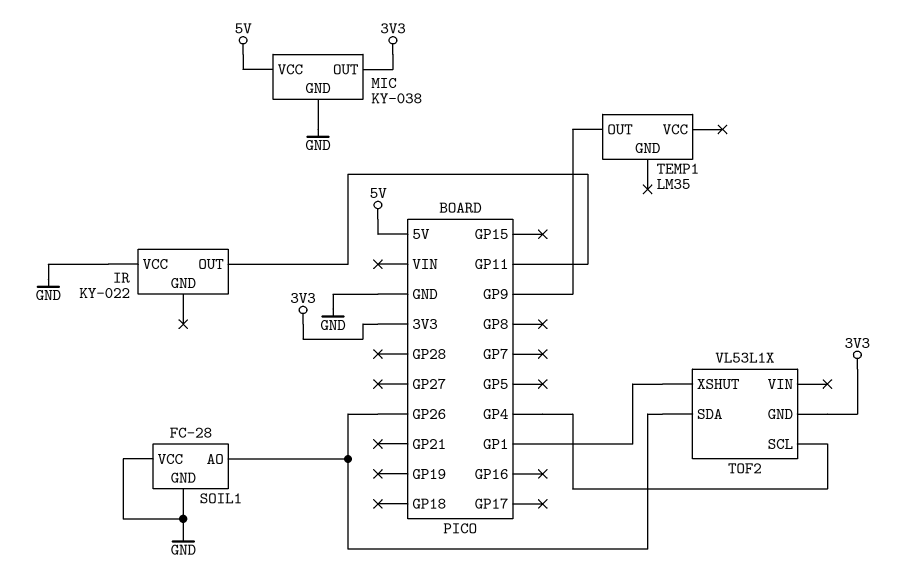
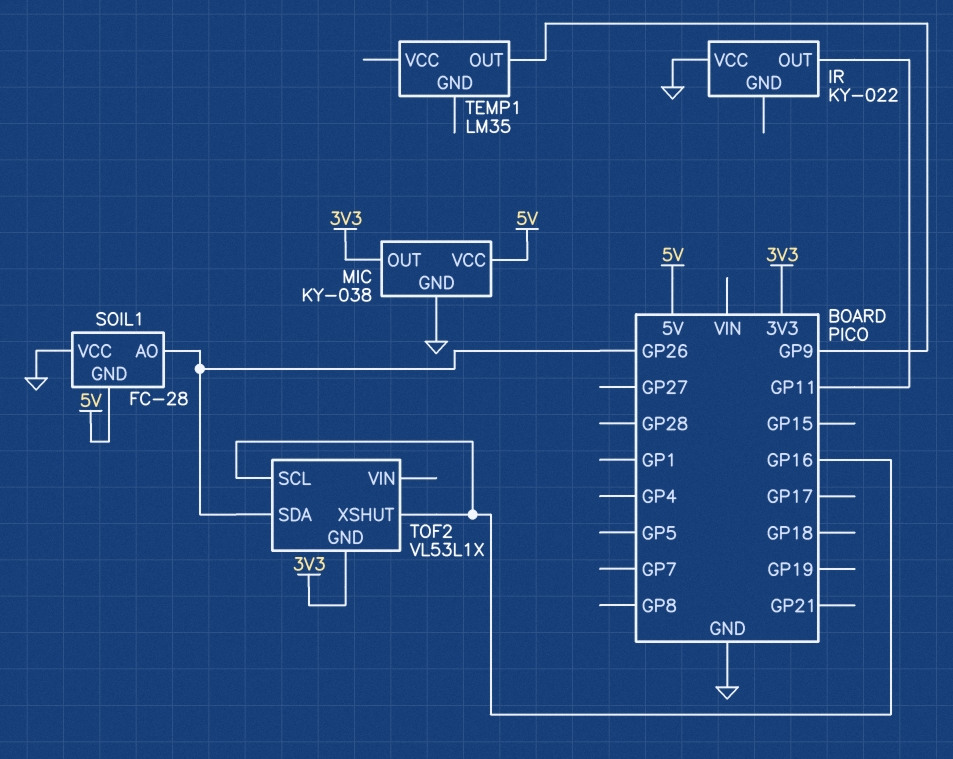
SOIL1 pin GND: GND -> 5V
TOF2 pin SCL: GP4 -> GP16
TOF2 pin XSHUT: GP1 -> GP16

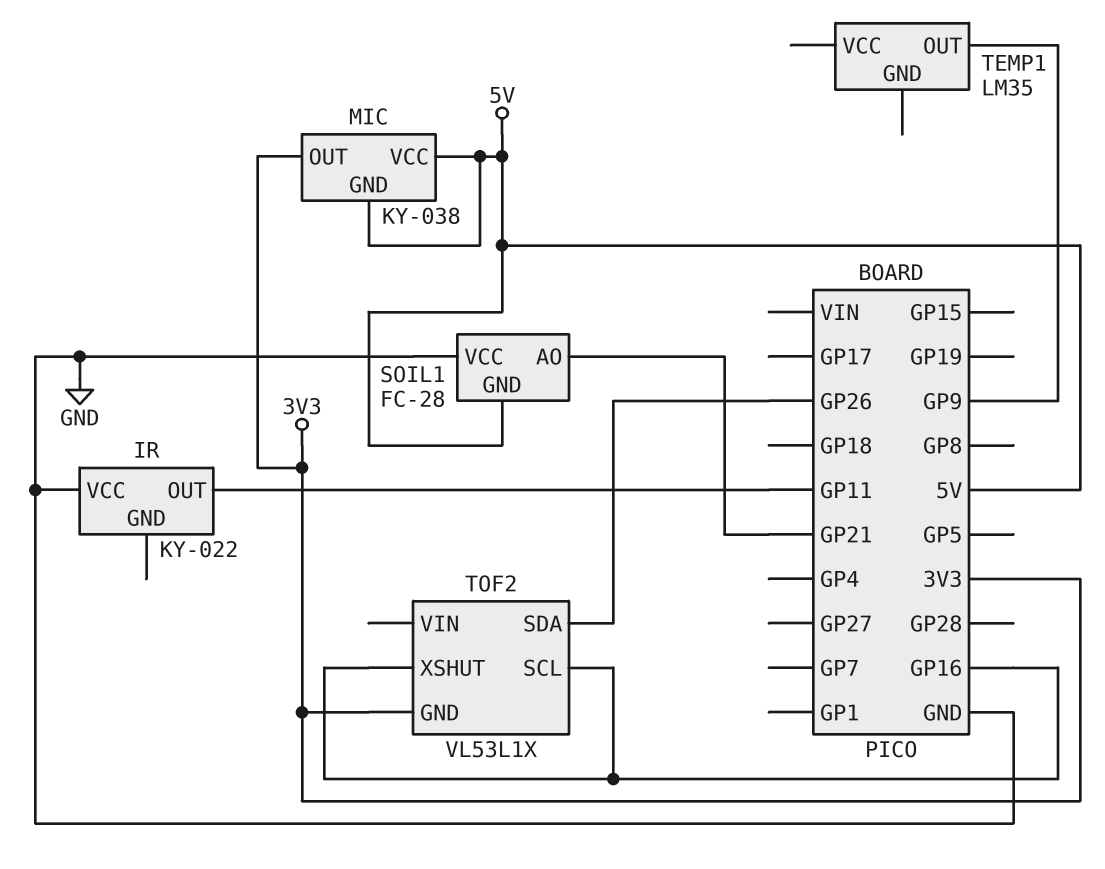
MIC pin GND: GND -> 5V
SOIL1 pin AO: GP26 -> GP21

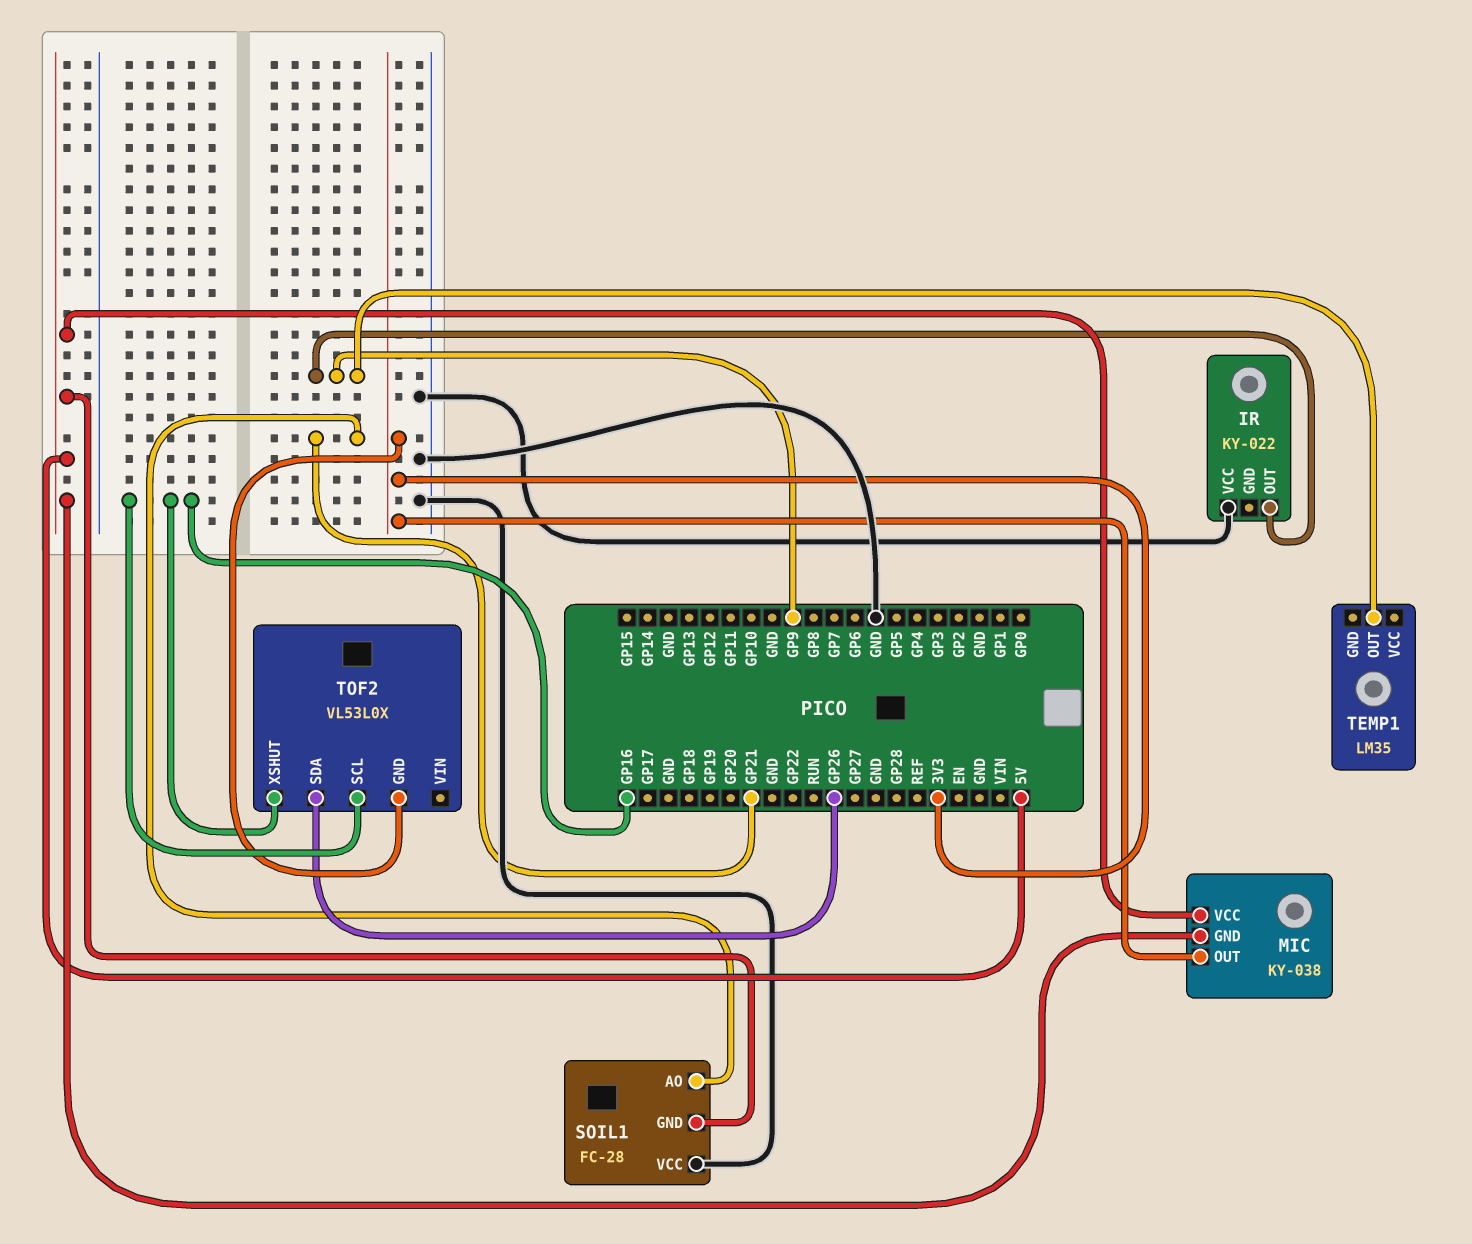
IR pin OUT: GP11 -> GP9
TOF2: VL53L1X -> VL53L0X

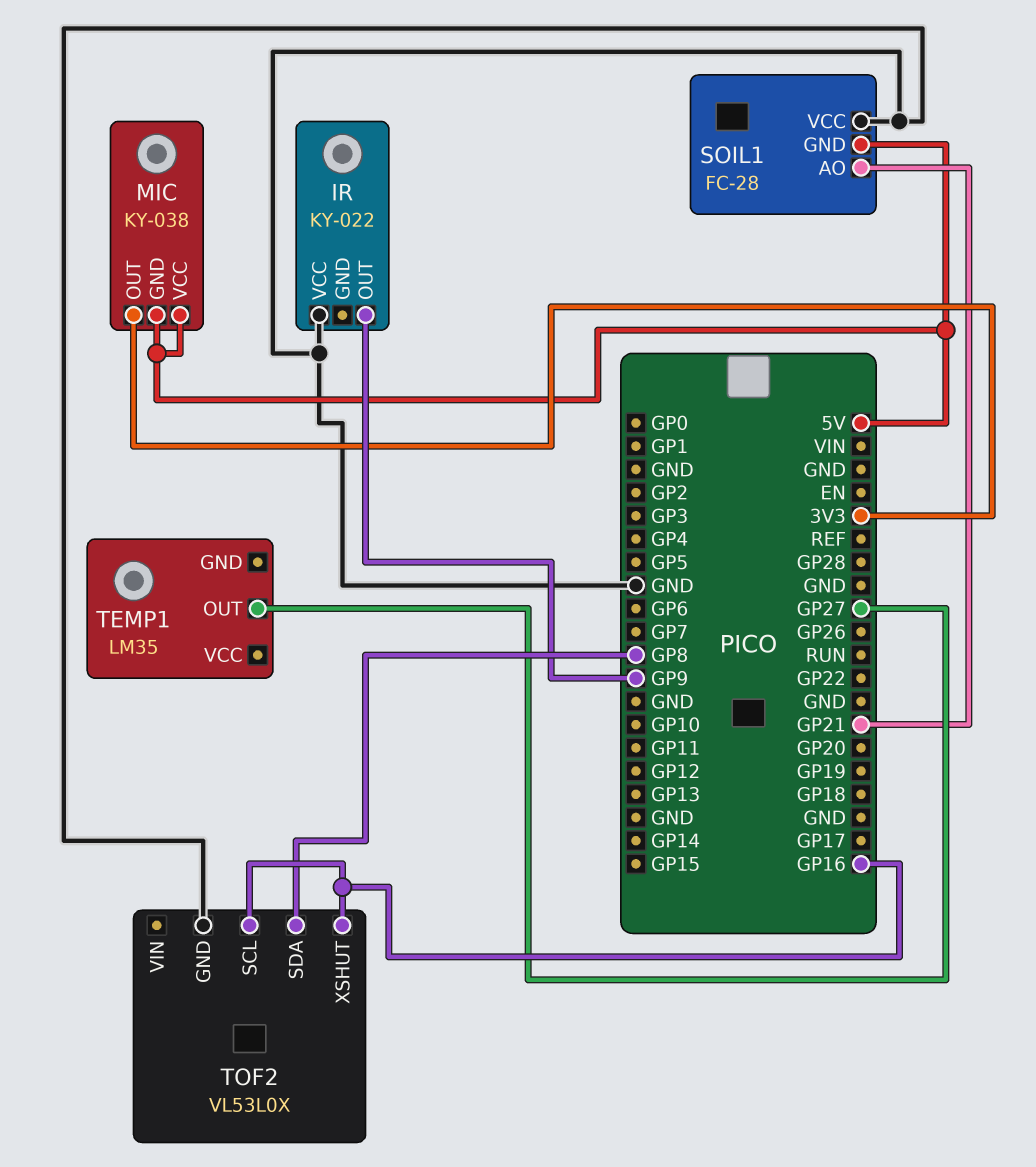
TEMP1 pin OUT: GP9 -> GP27
TOF2 pin GND: 3V3 -> GND
TOF2 pin SDA: GP26 -> GP8

